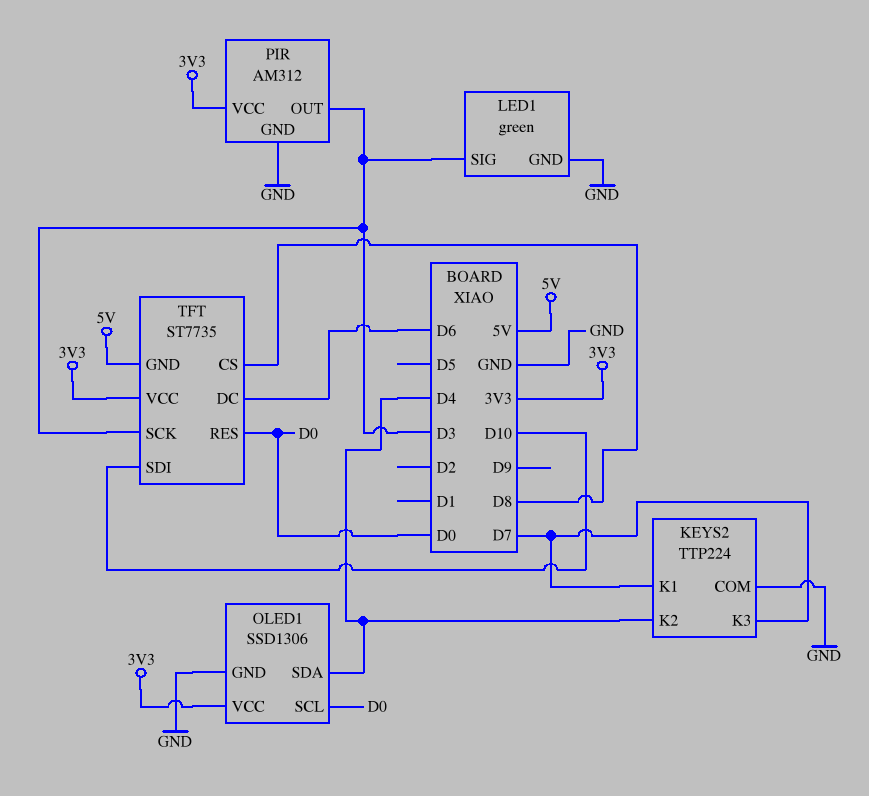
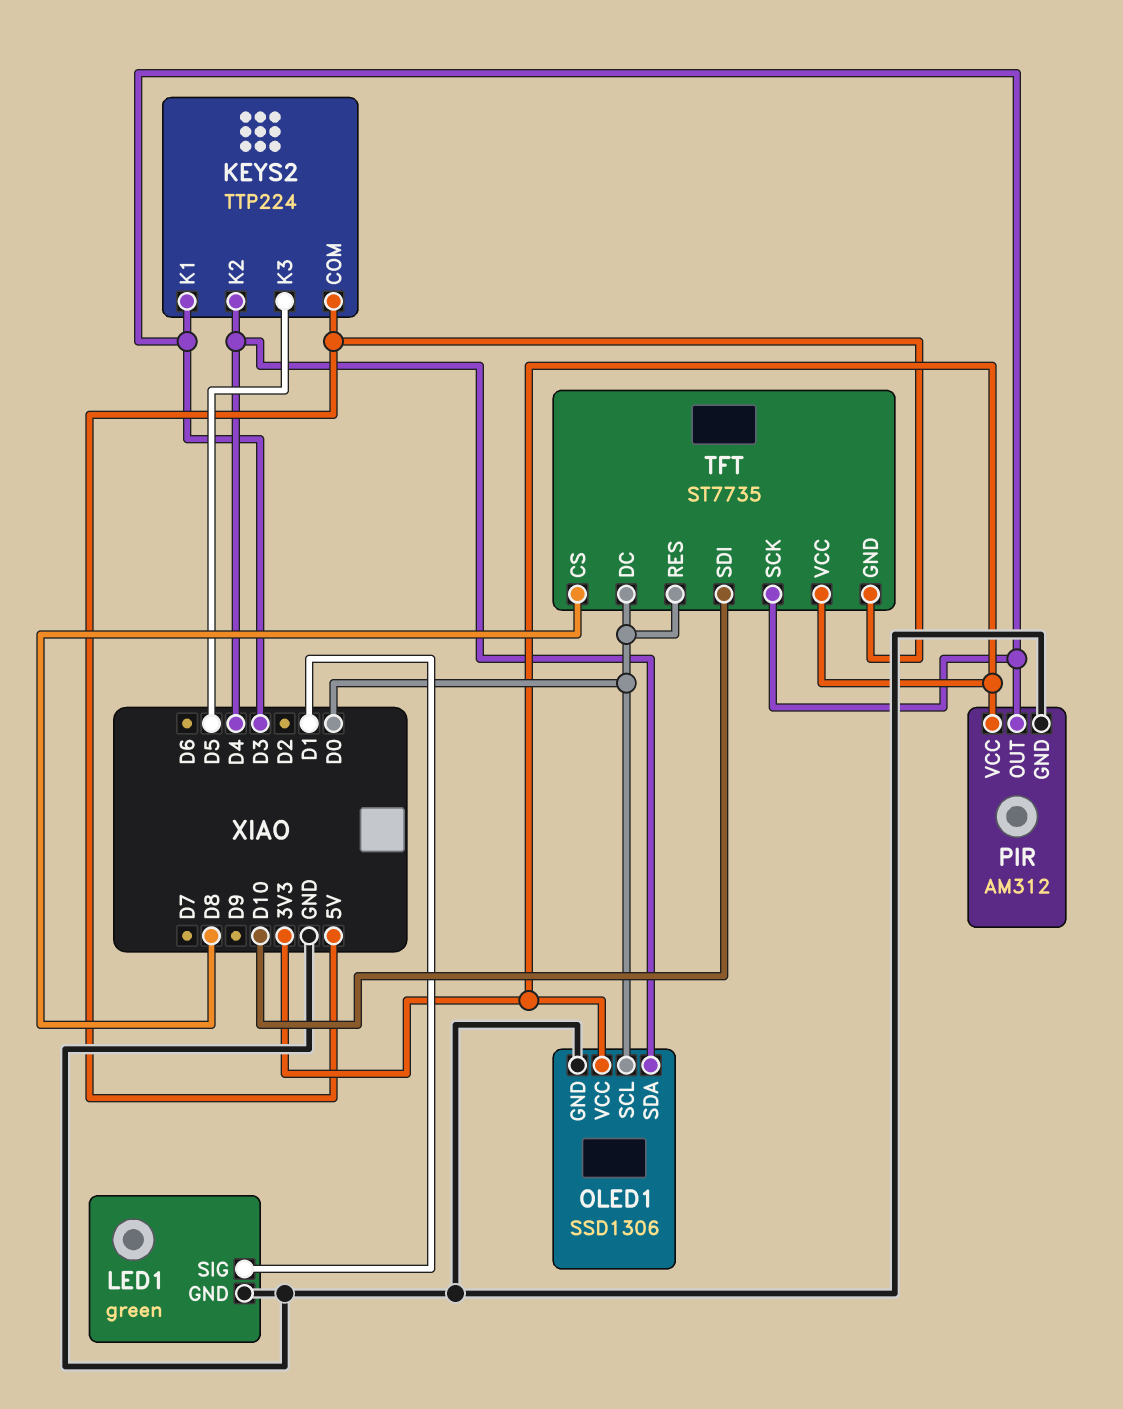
KEYS2 pin COM: GND -> 5V
KEYS2 pin K1: D7 -> D3
KEYS2 pin K3: D7 -> D5
LED1 pin SIG: D3 -> D1
TFT pin DC: D6 -> D0

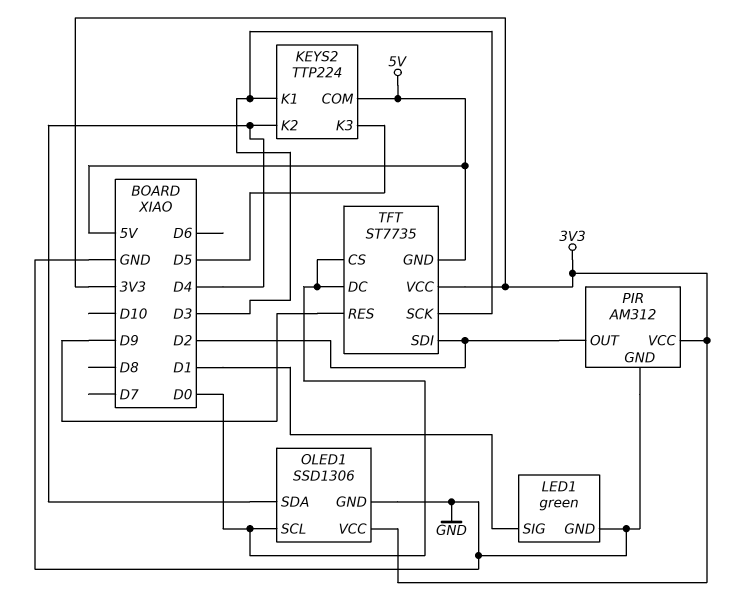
PIR pin OUT: D3 -> D2
TFT pin CS: D8 -> D0
TFT pin RES: D0 -> D9
TFT pin SDI: D10 -> D2

